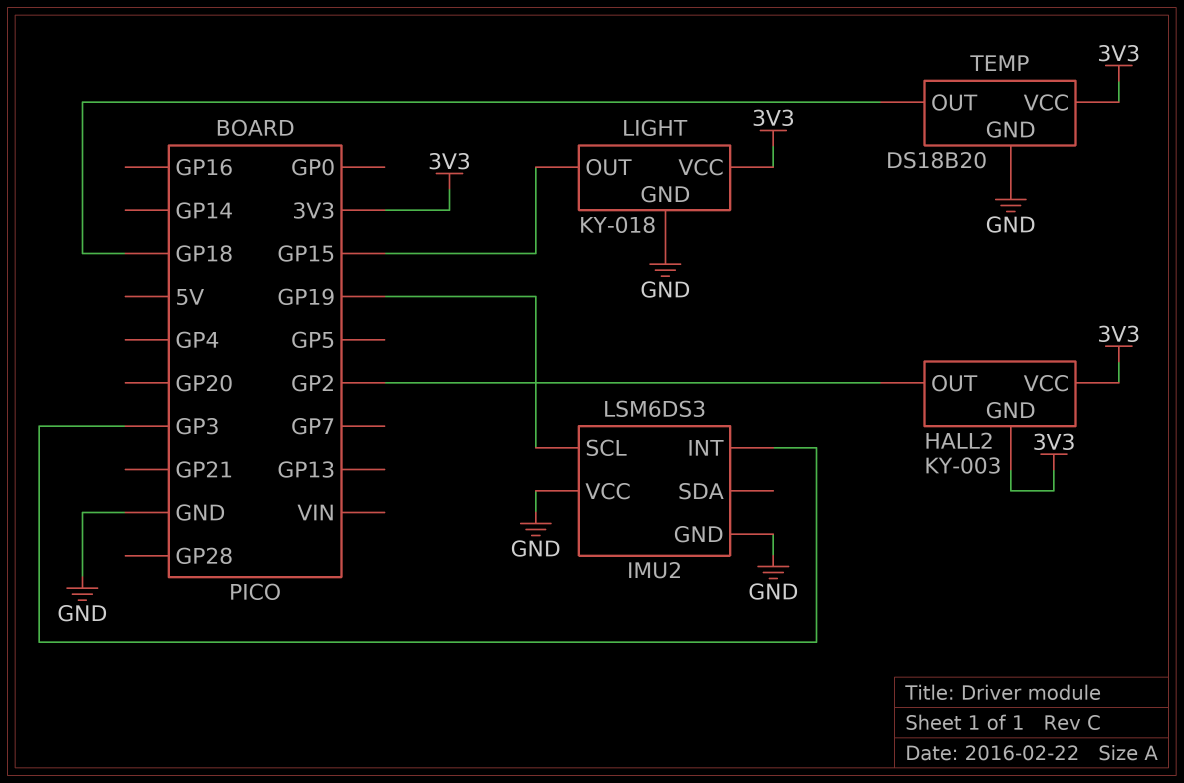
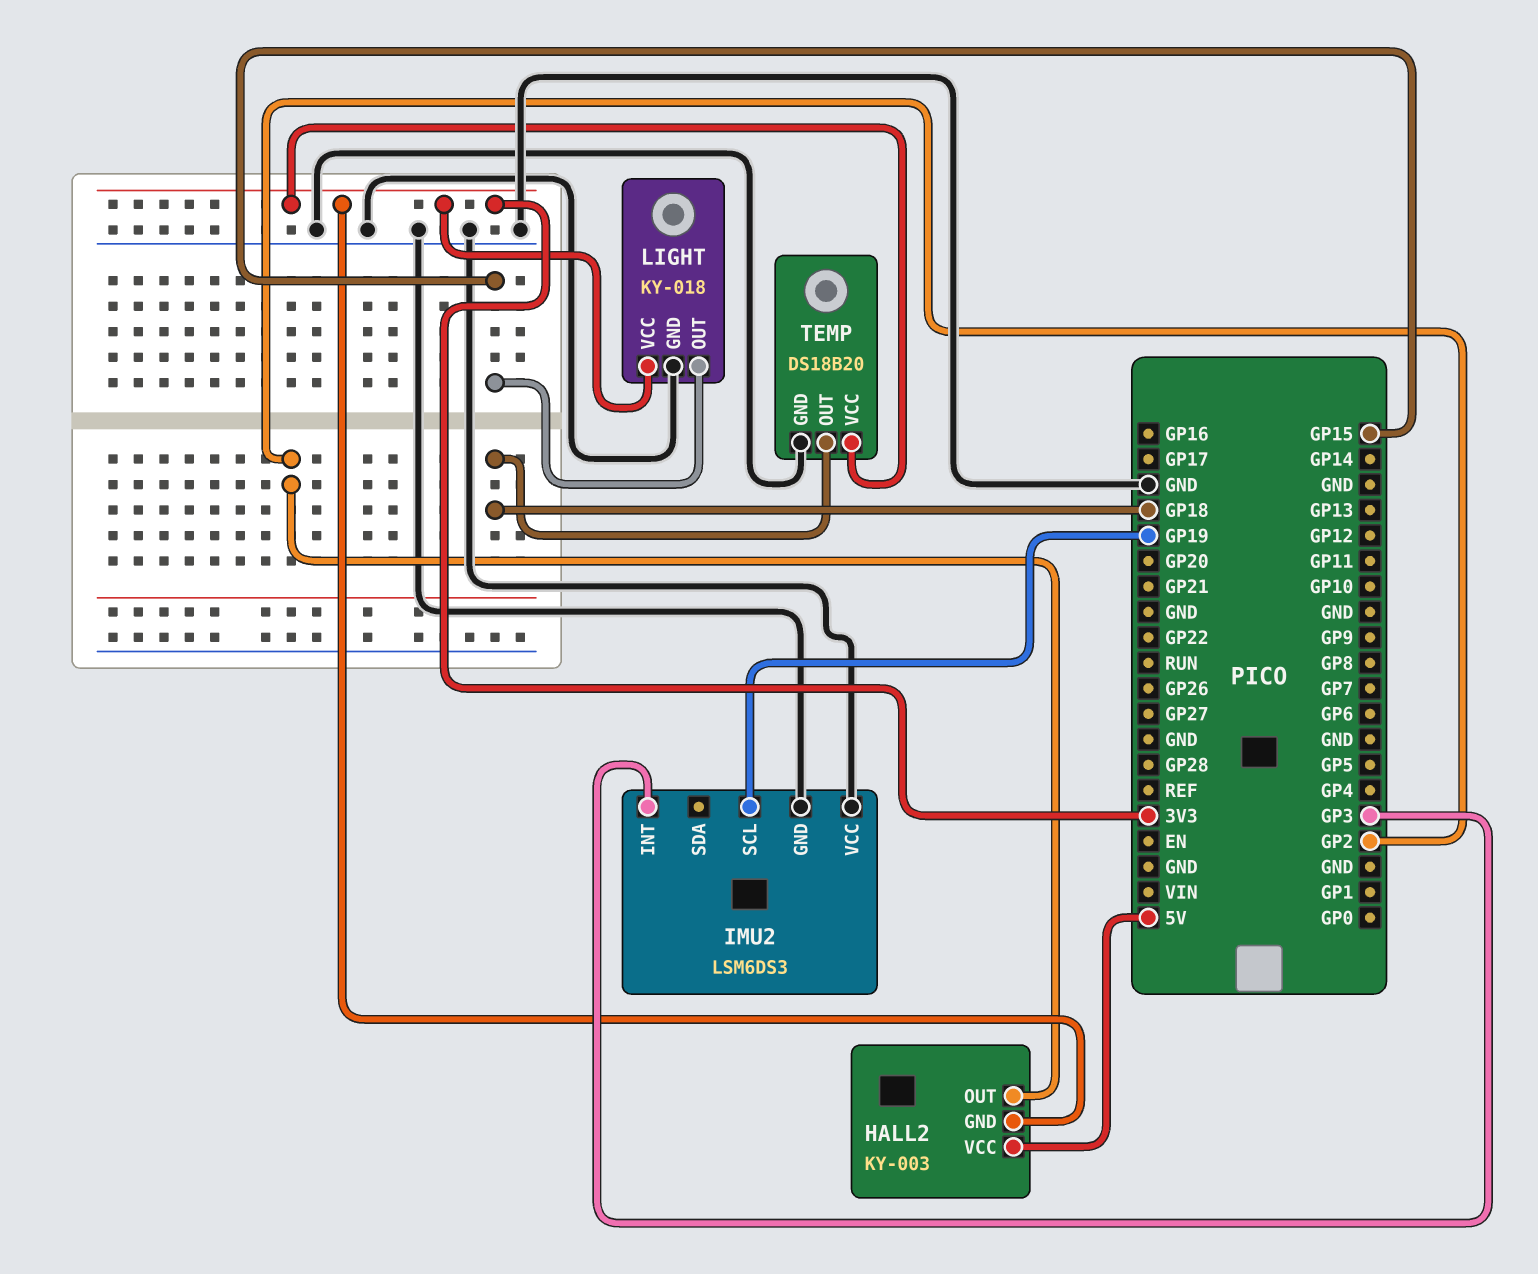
HALL2 pin VCC: 3V3 -> 5V

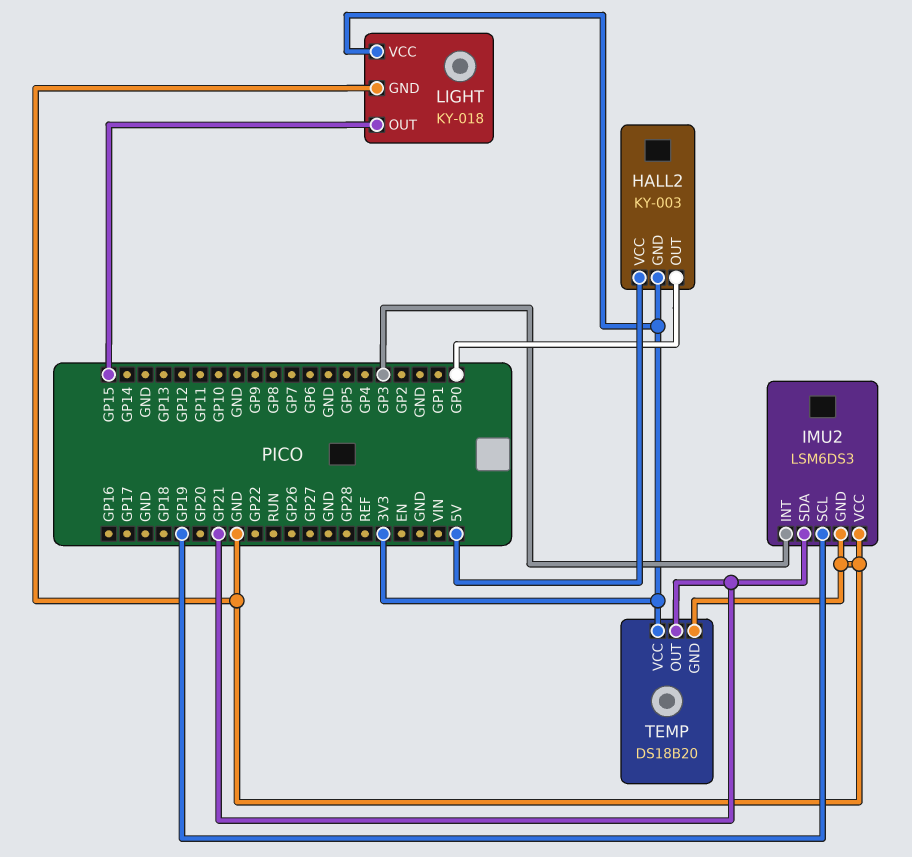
HALL2 pin OUT: GP2 -> GP0
IMU2 pin SDA: none -> GP21
TEMP pin OUT: GP18 -> GP21

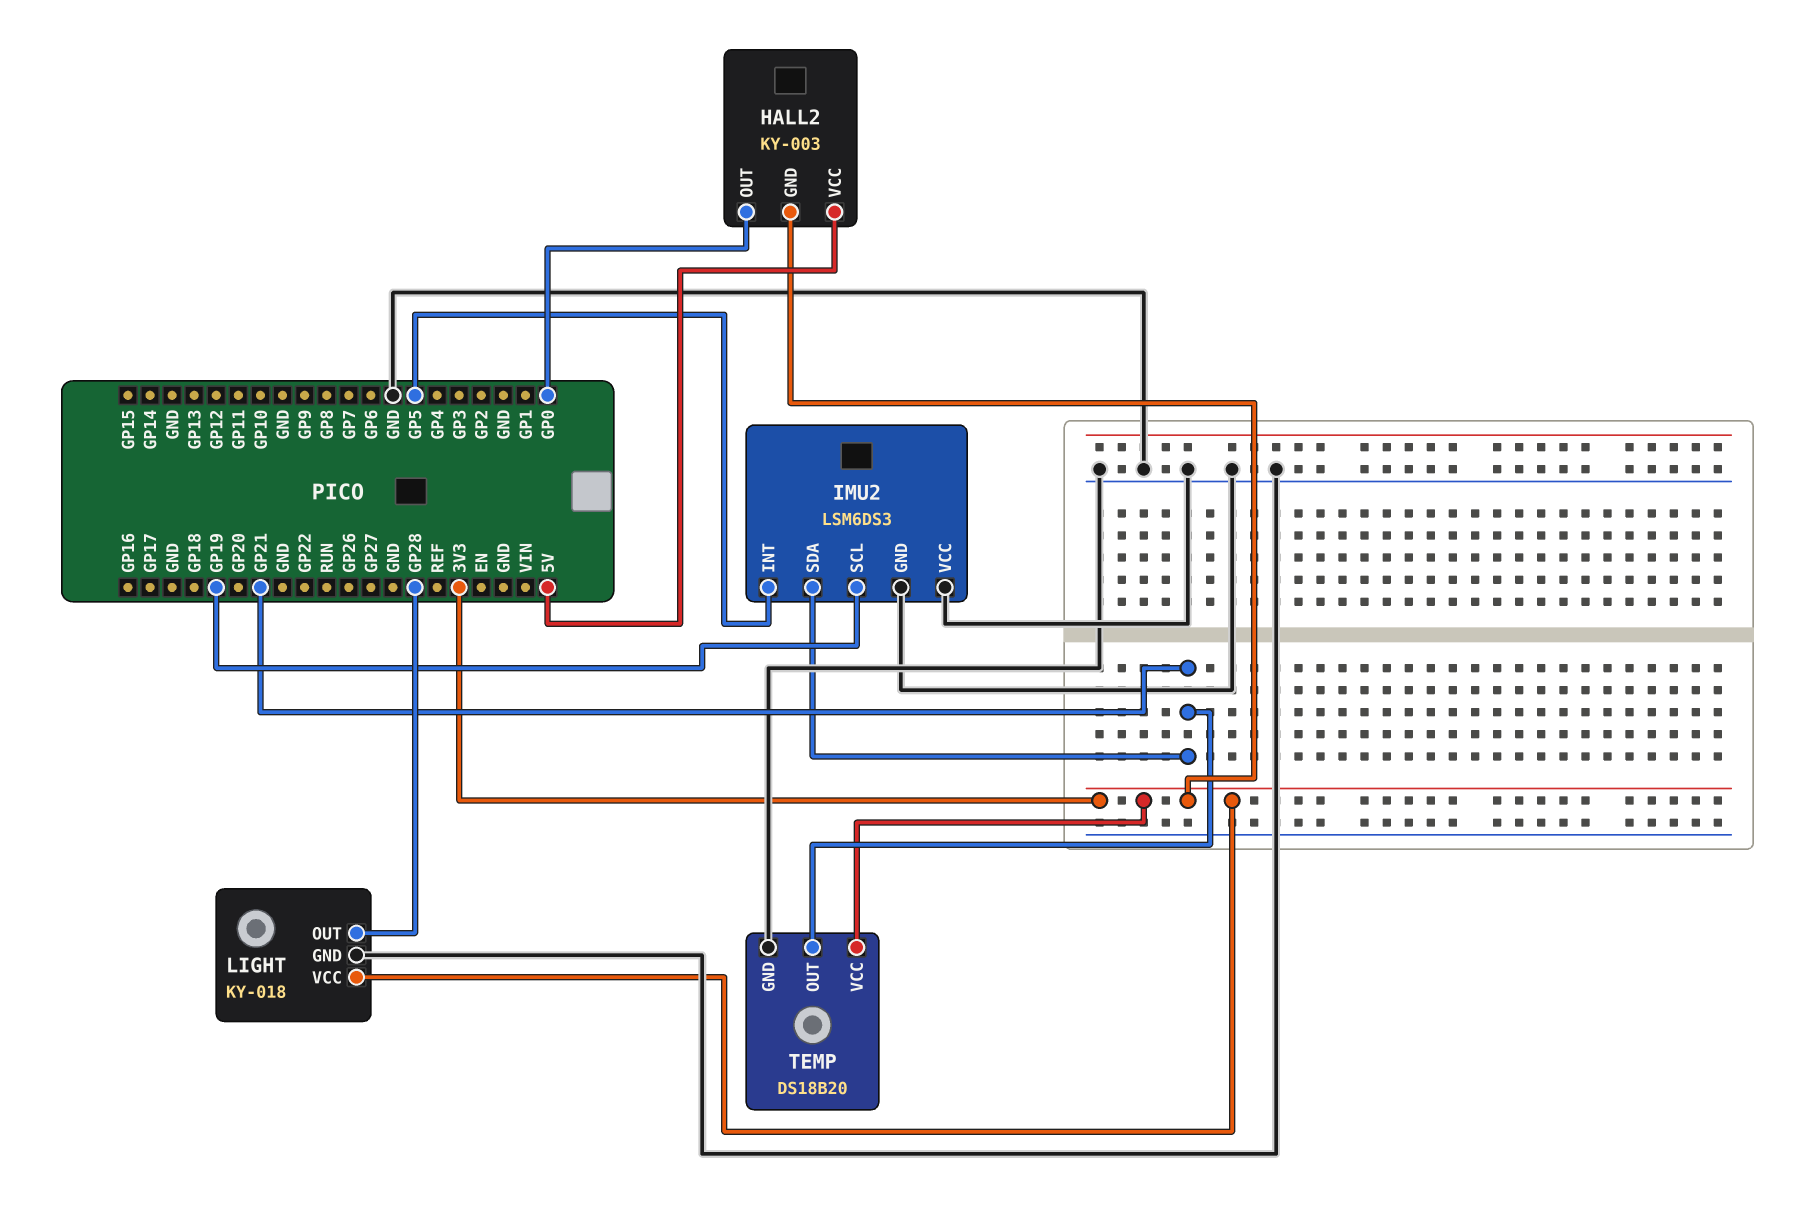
IMU2 pin INT: GP3 -> GP5
LIGHT pin OUT: GP15 -> GP28

